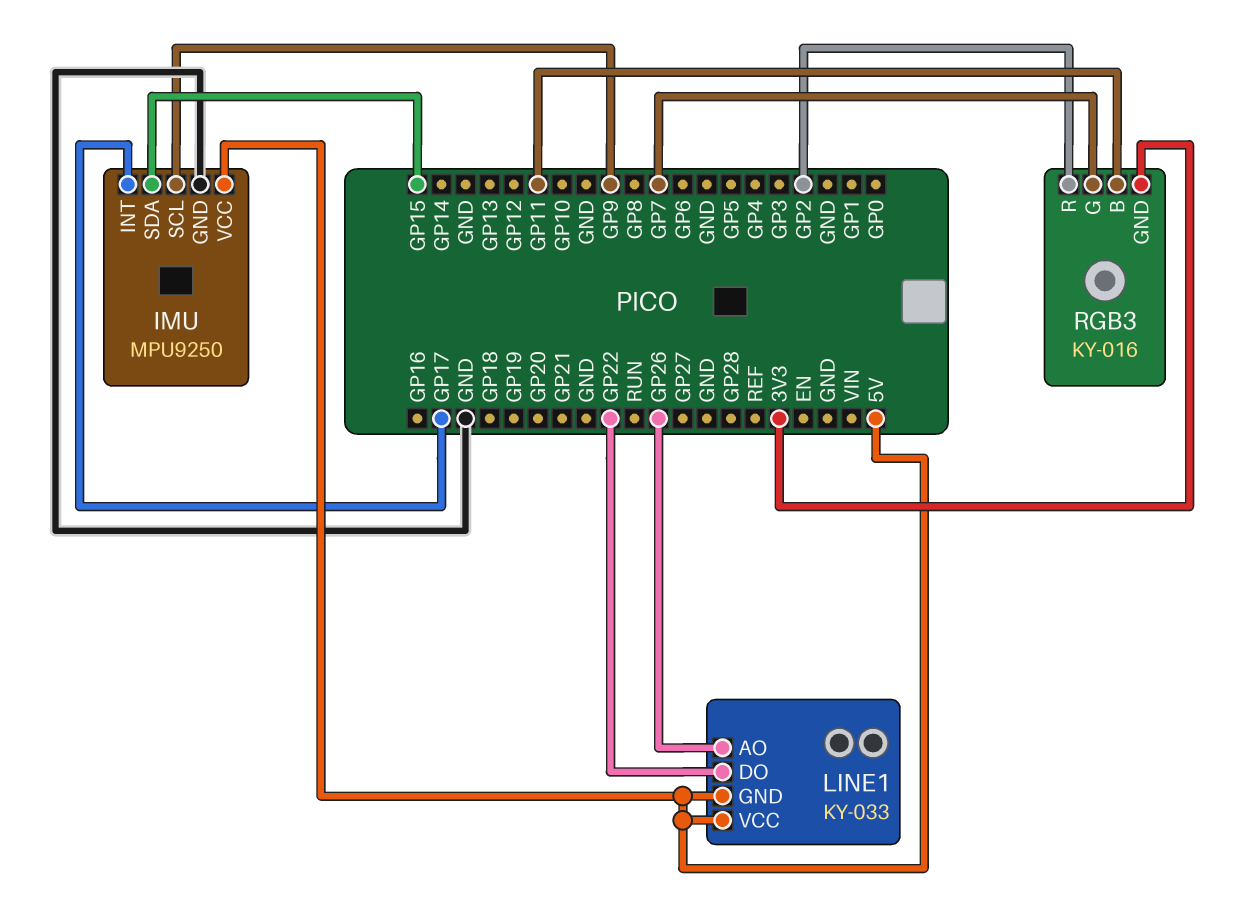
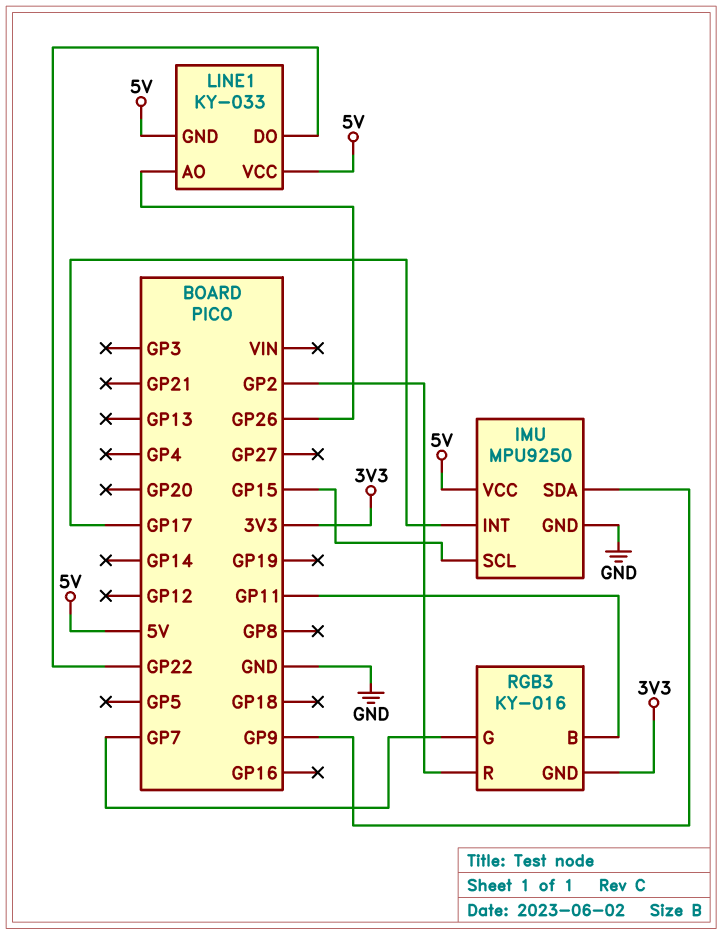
IMU pin SCL: GP9 -> GP15
IMU pin SDA: GP15 -> GP9

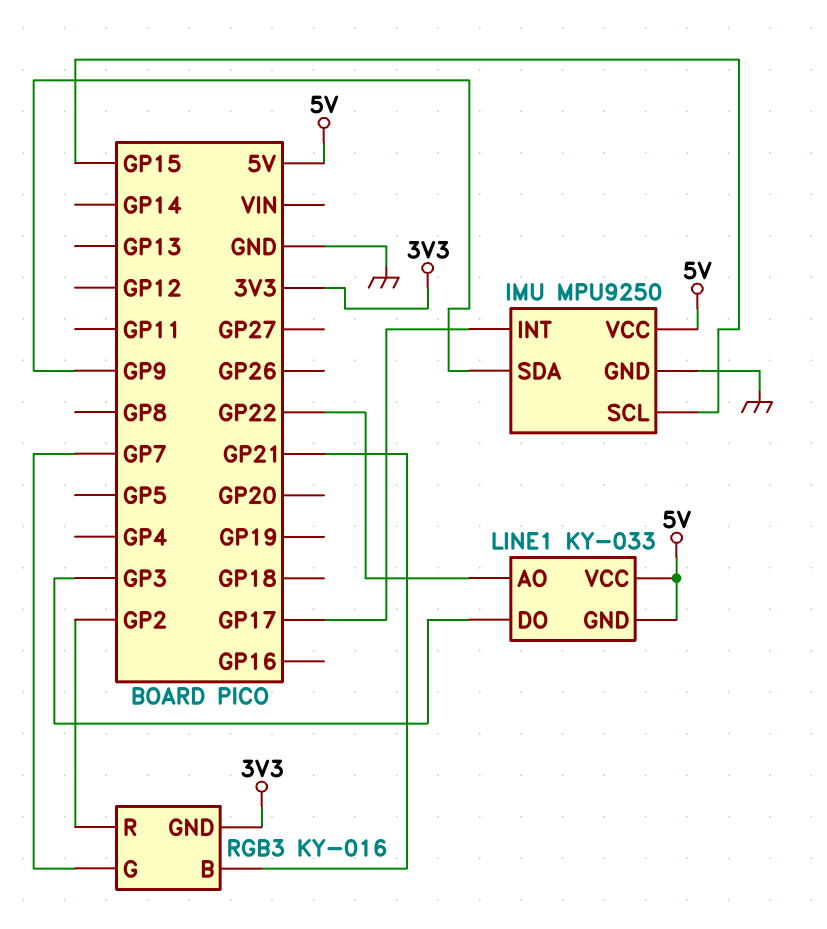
LINE1 pin AO: GP26 -> GP22
LINE1 pin DO: GP22 -> GP3
RGB3 pin B: GP11 -> GP21

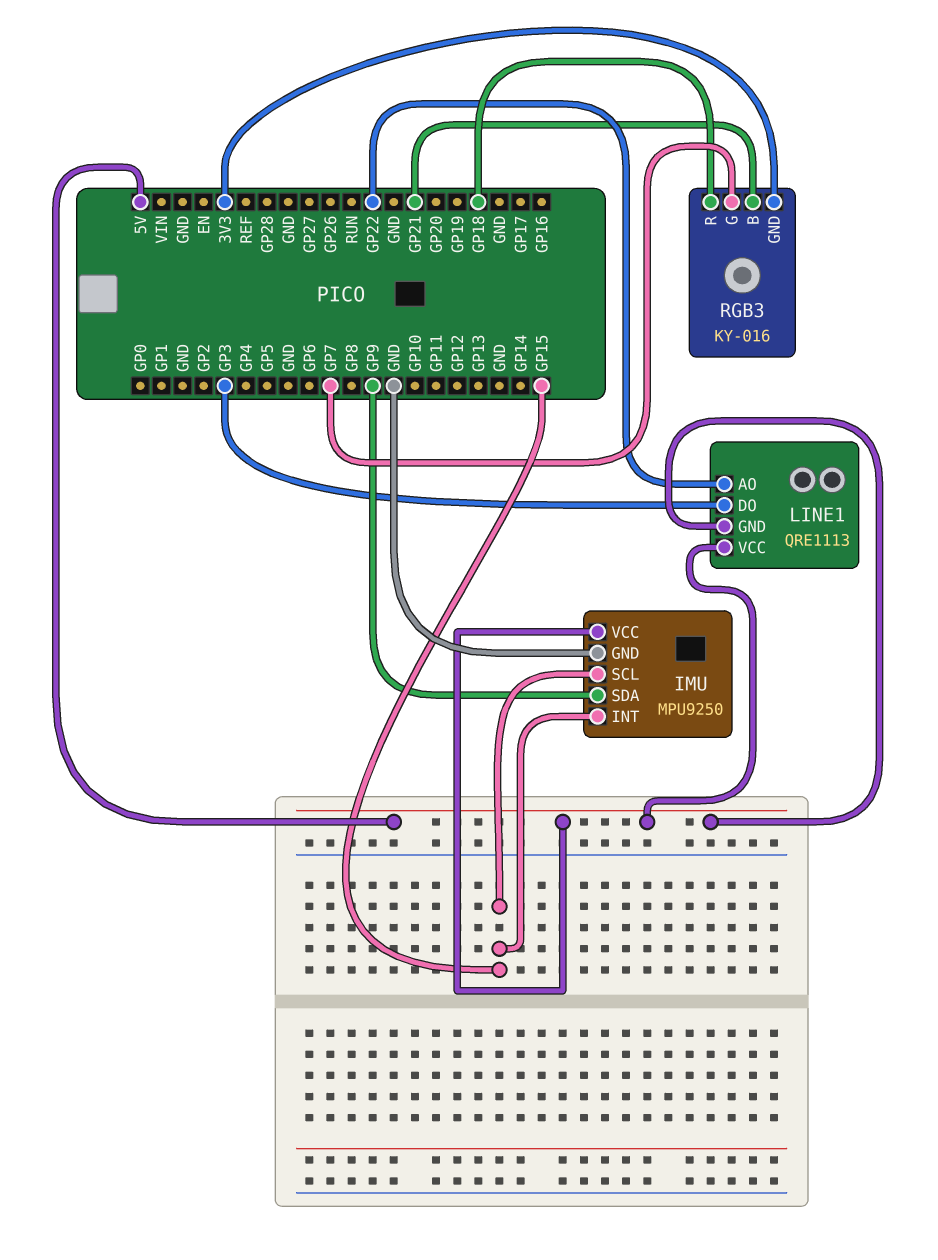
IMU pin INT: GP17 -> GP15
LINE1: KY-033 -> QRE1113
RGB3 pin R: GP2 -> GP18

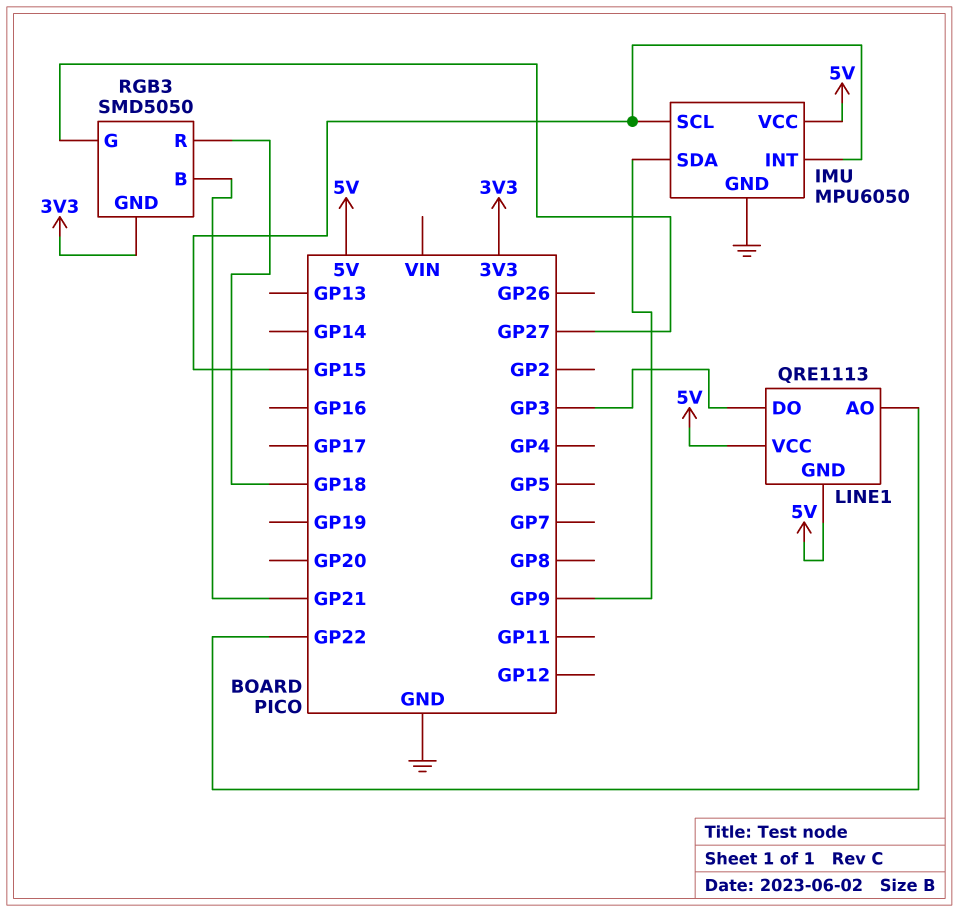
IMU: MPU9250 -> MPU6050
RGB3: KY-016 -> SMD5050
RGB3 pin G: GP7 -> GP27

